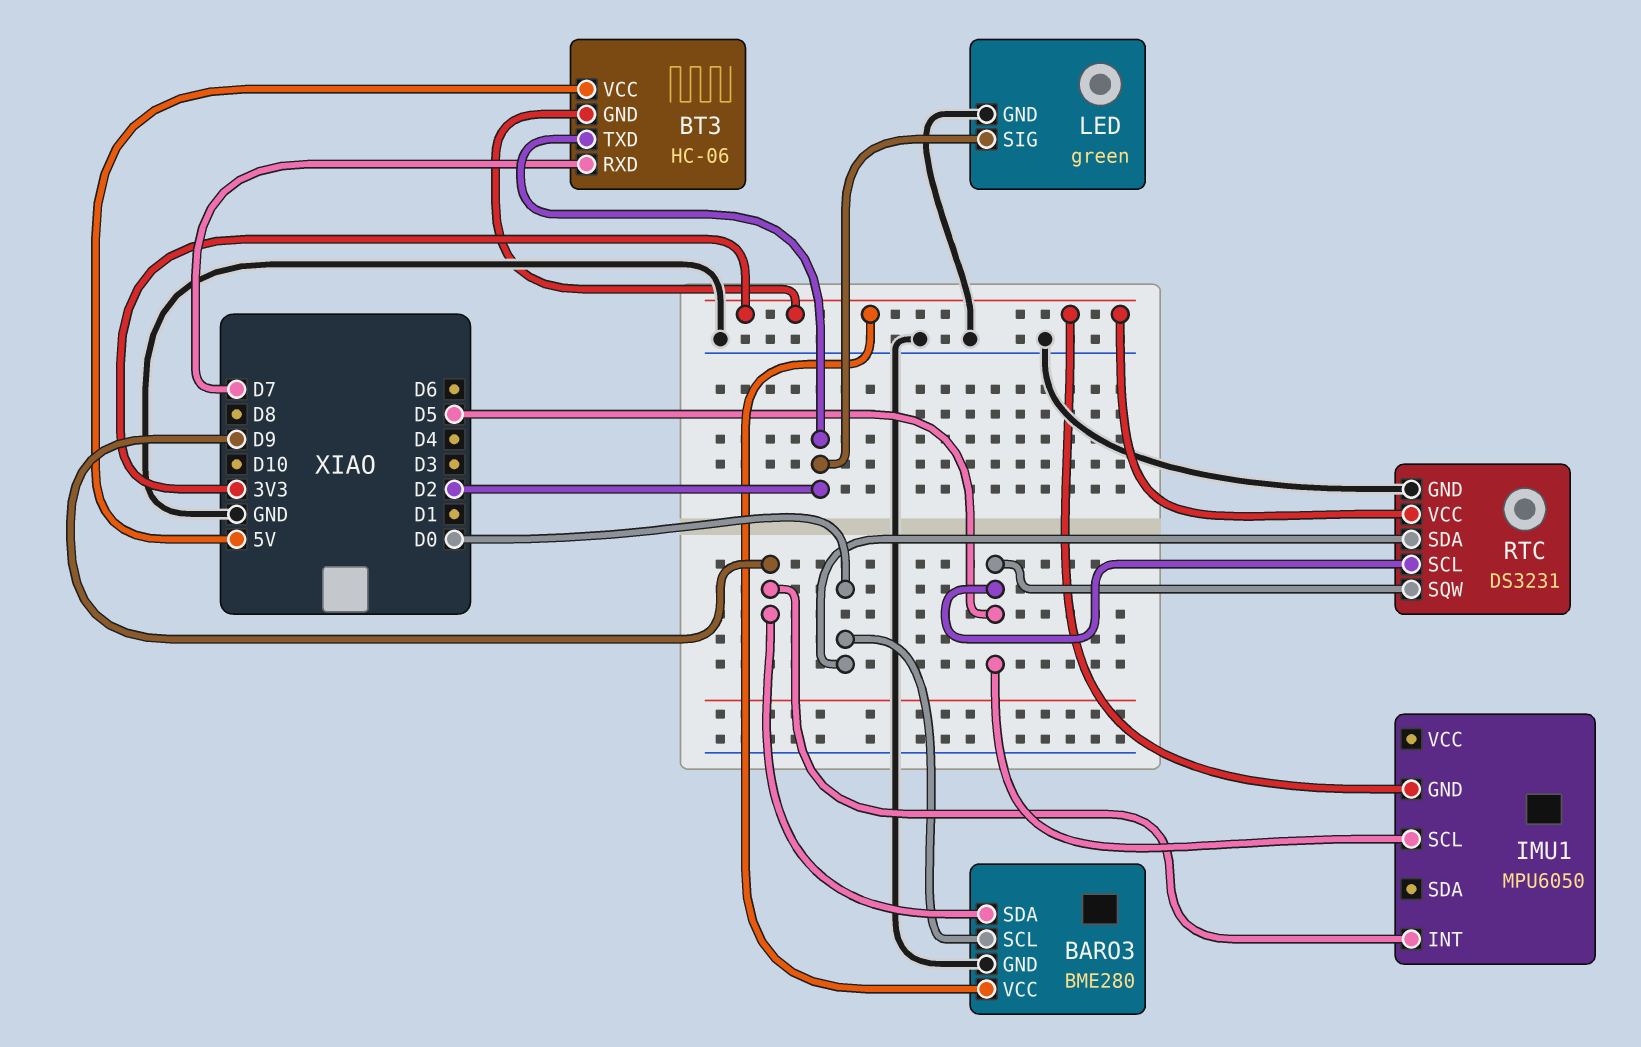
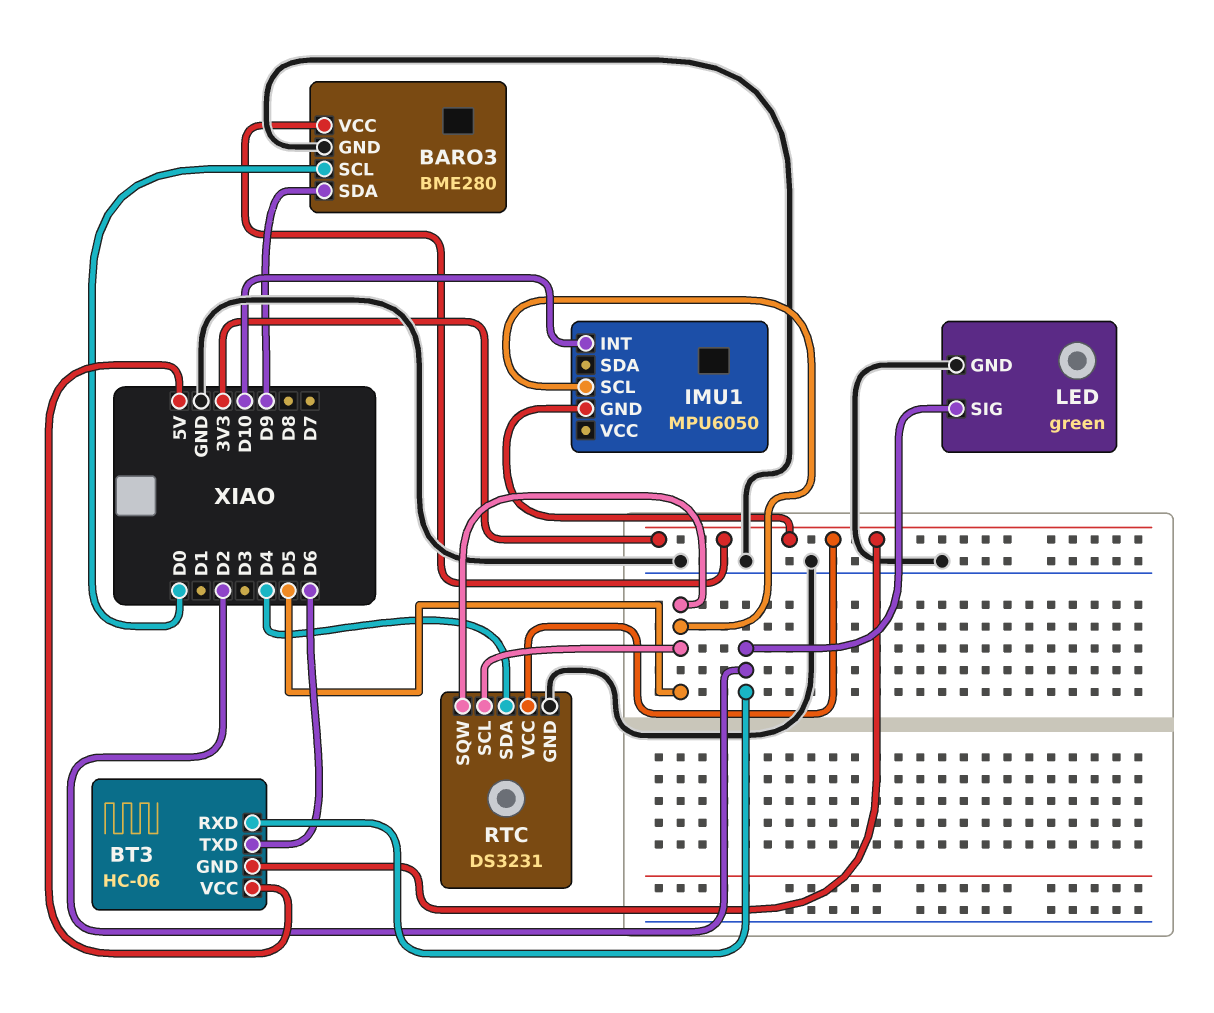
BT3 pin RXD: D7 -> D2
BT3 pin TXD: D2 -> D6
IMU1 pin INT: D9 -> D10
RTC pin SDA: D0 -> D4

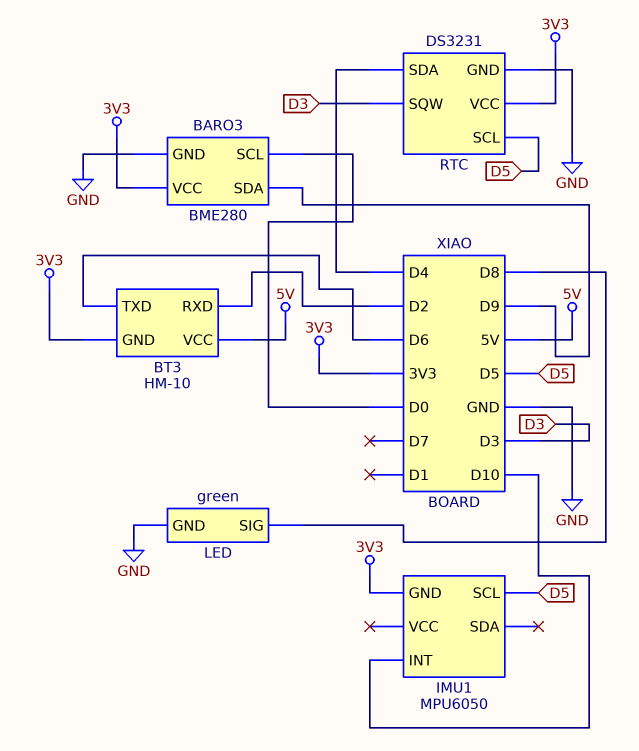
BT3: HC-06 -> HM-10
LED pin SIG: D2 -> D8
RTC pin SQW: D5 -> D3

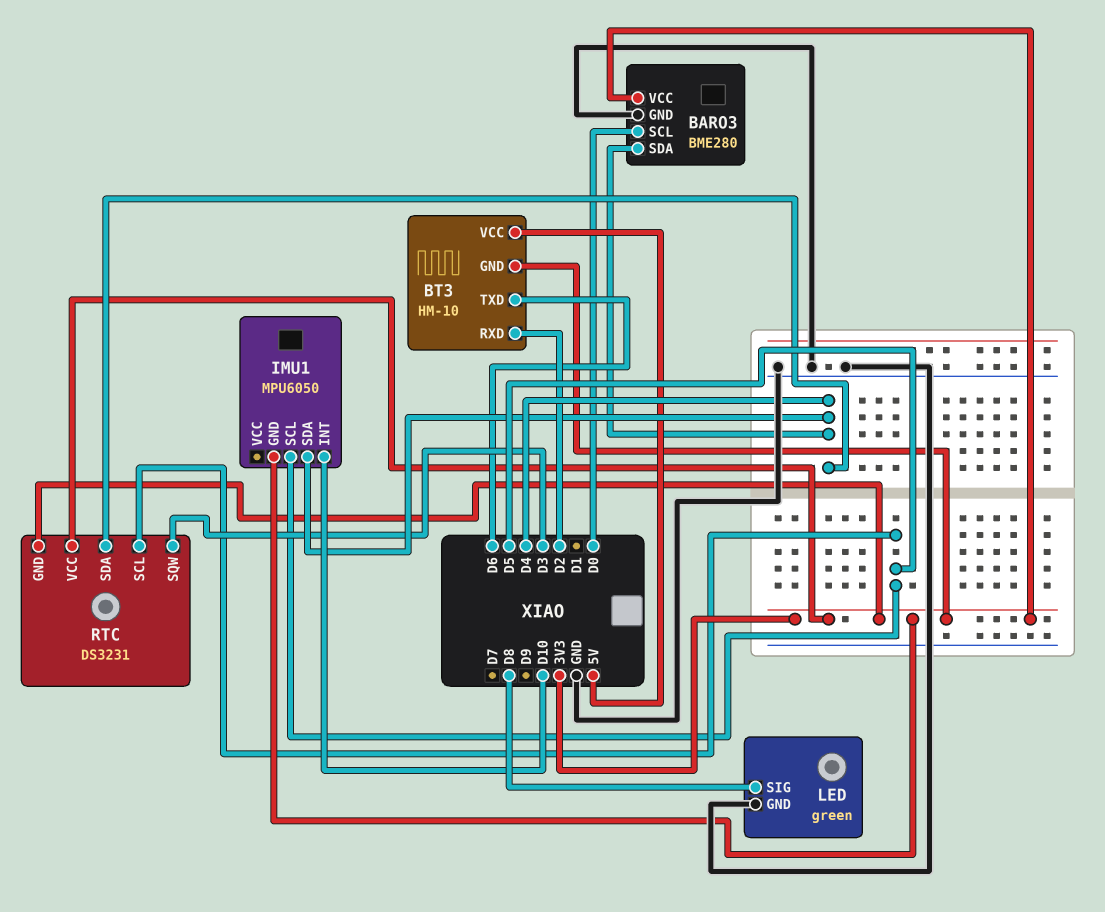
BARO3 pin SDA: D9 -> D4
IMU1 pin SDA: none -> D4
RTC pin GND: GND -> 3V3

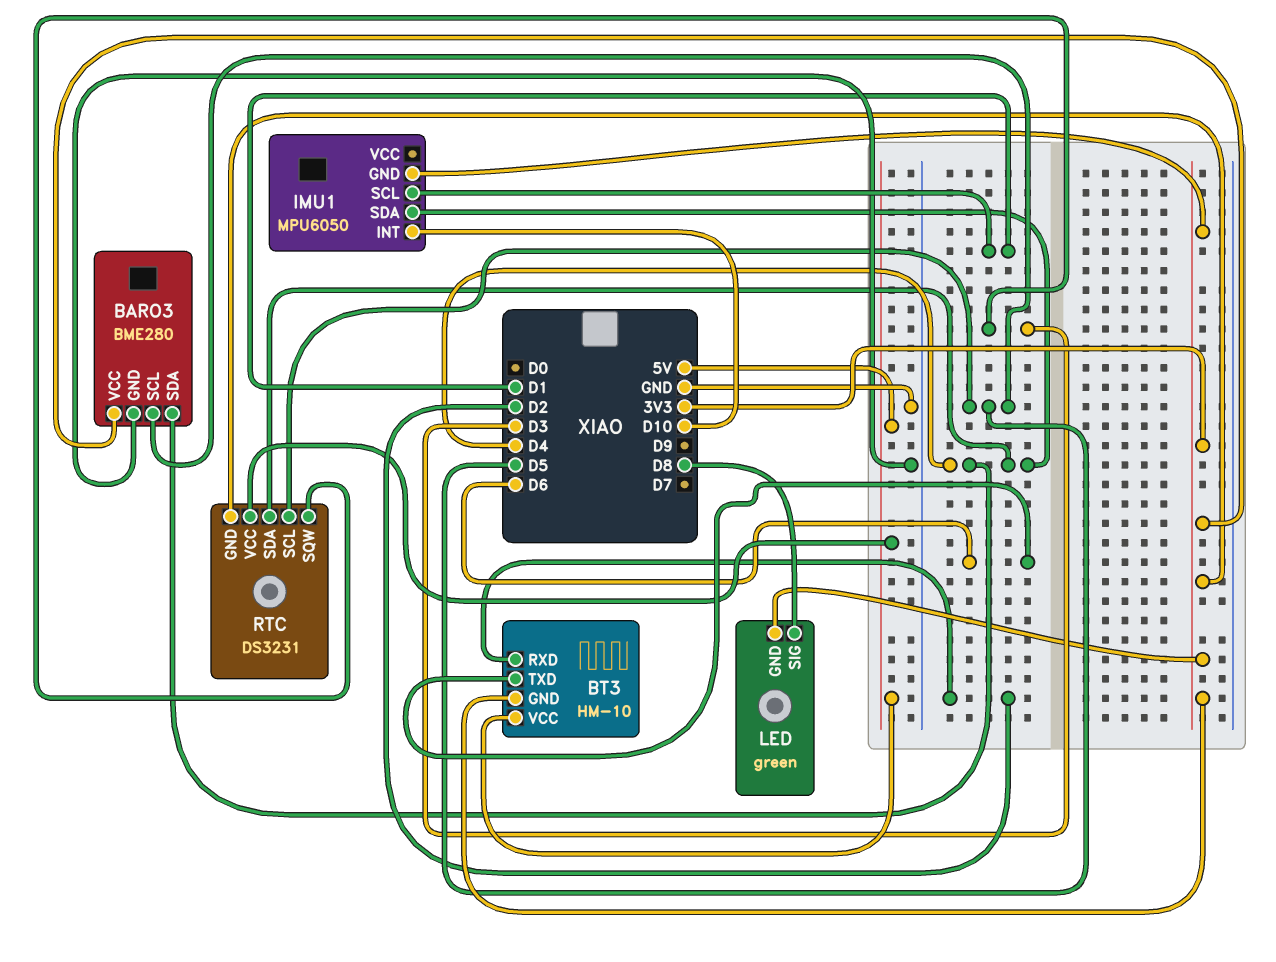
BARO3 pin SCL: D0 -> D5
IMU1 pin SCL: D5 -> D1
LED pin GND: GND -> 3V3
RTC pin VCC: 3V3 -> 5V

